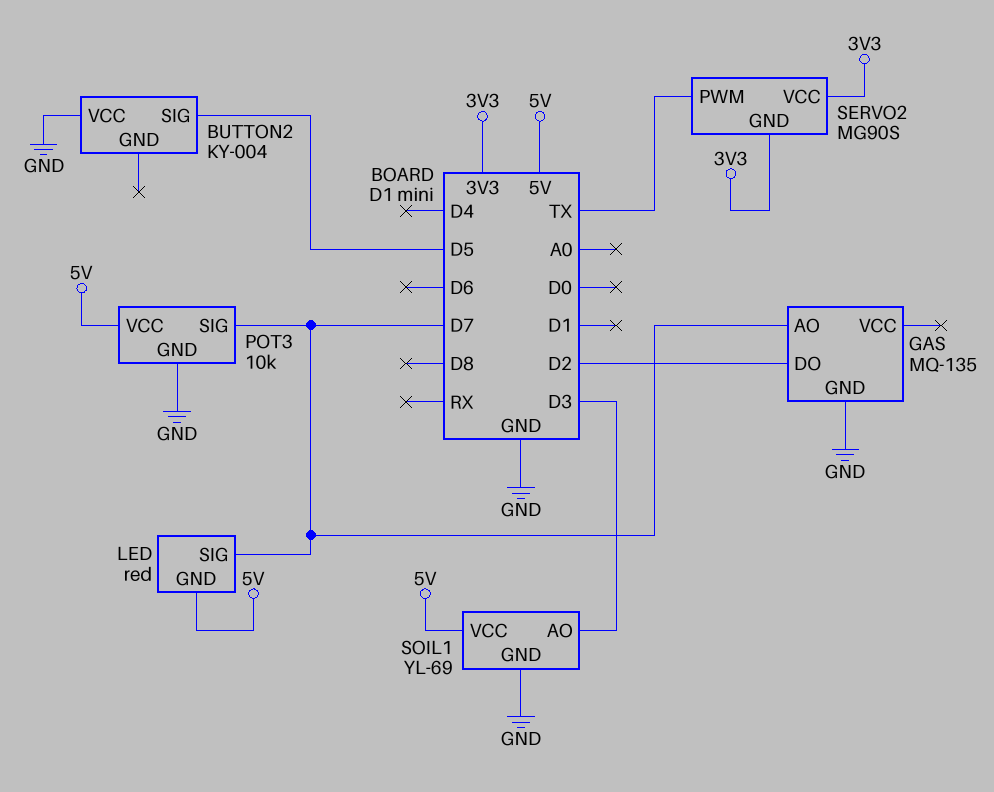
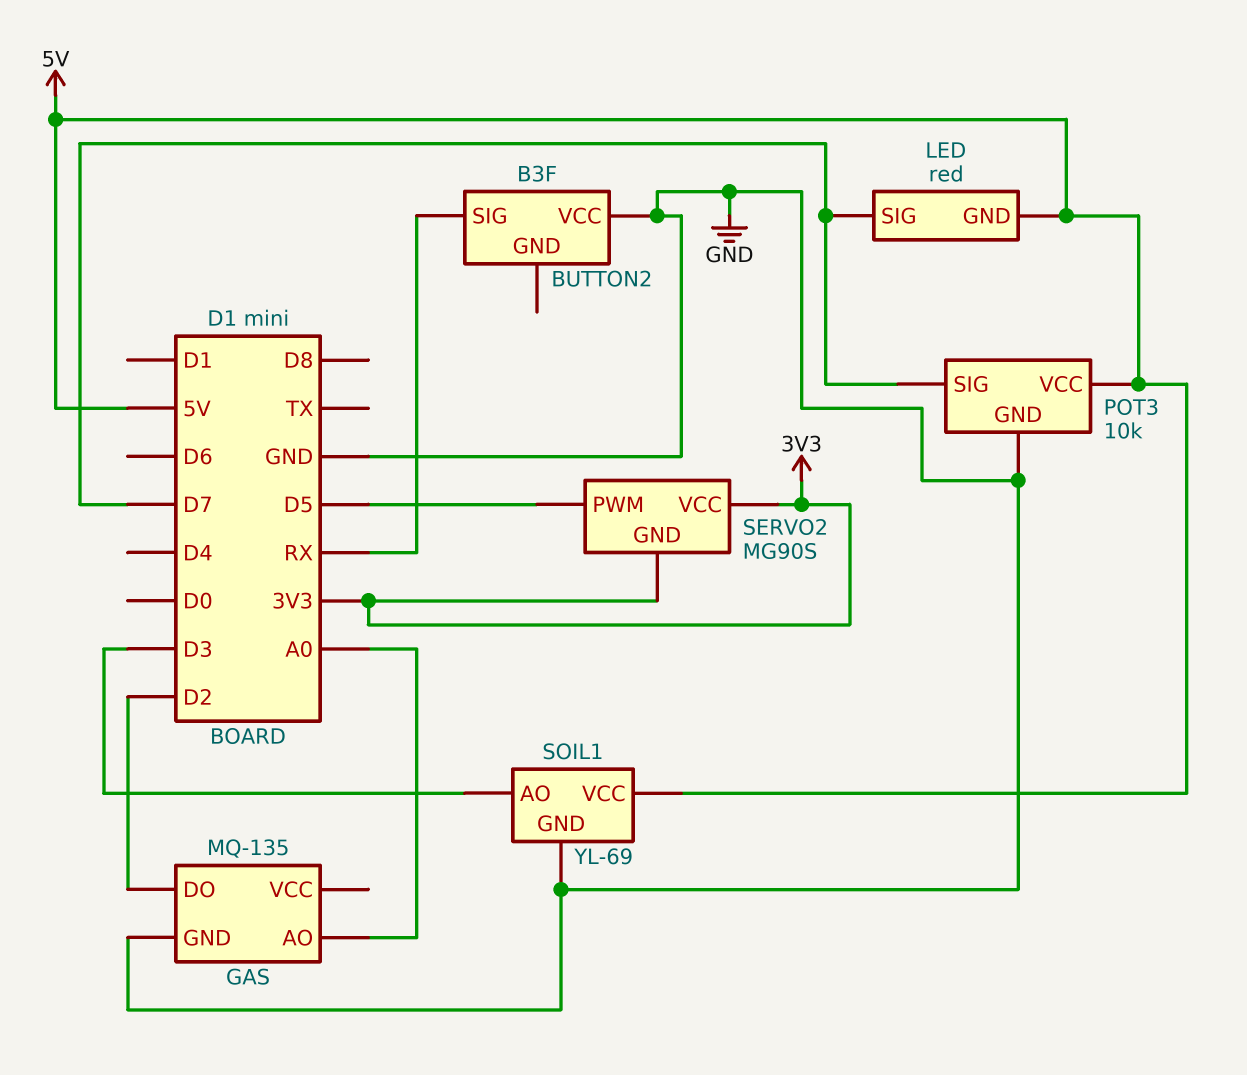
BUTTON2: KY-004 -> B3F
BUTTON2 pin SIG: D5 -> RX
GAS pin AO: D7 -> A0
SERVO2 pin PWM: TX -> D5

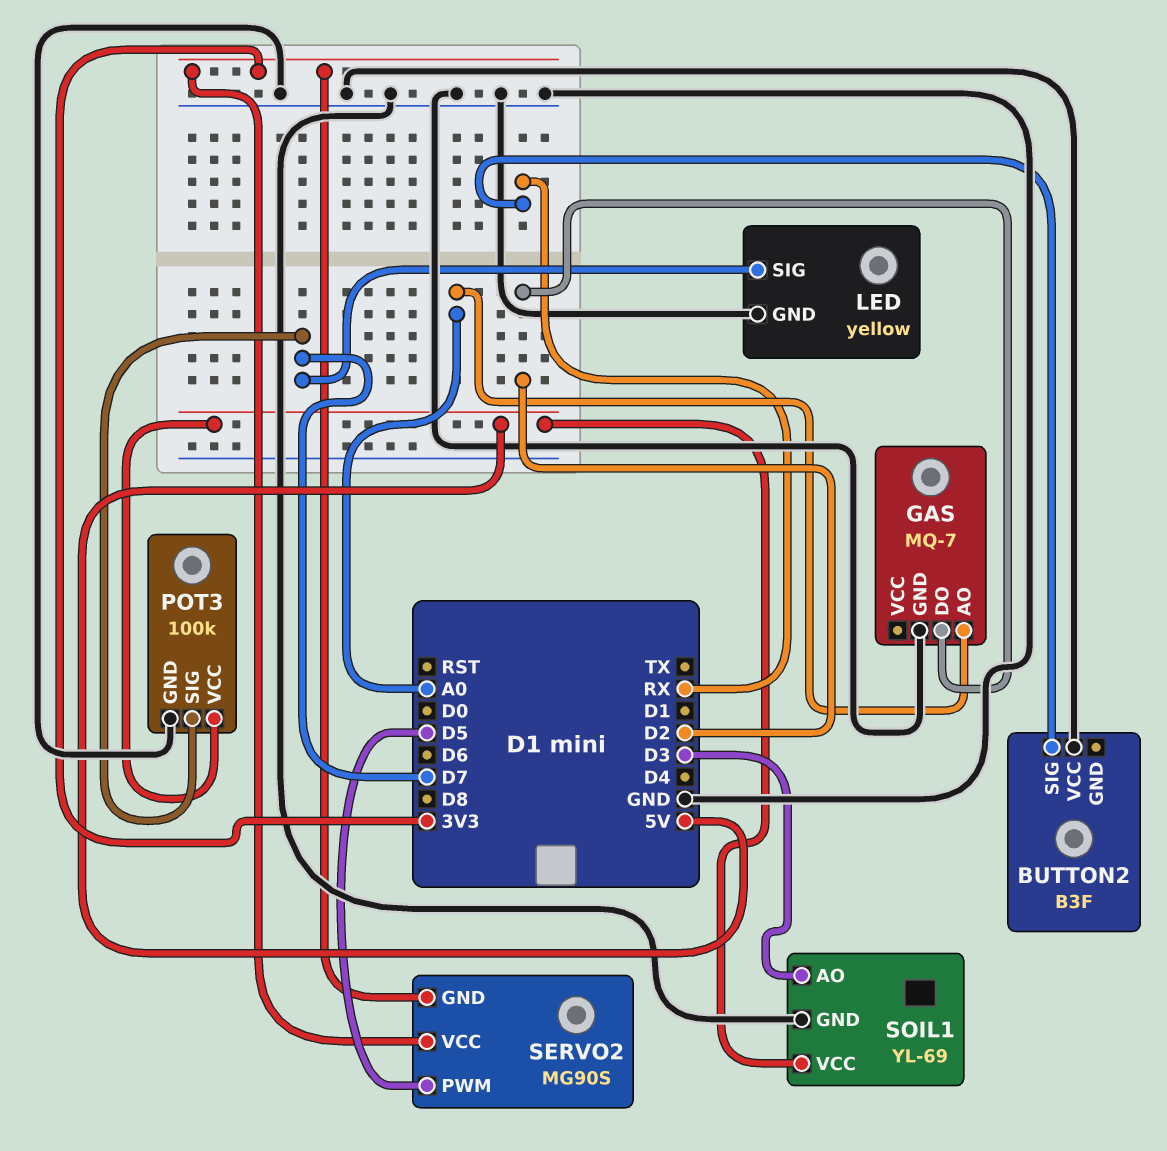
GAS: MQ-135 -> MQ-7
LED: red -> yellow
LED pin GND: 5V -> GND
POT3: 10k -> 100k

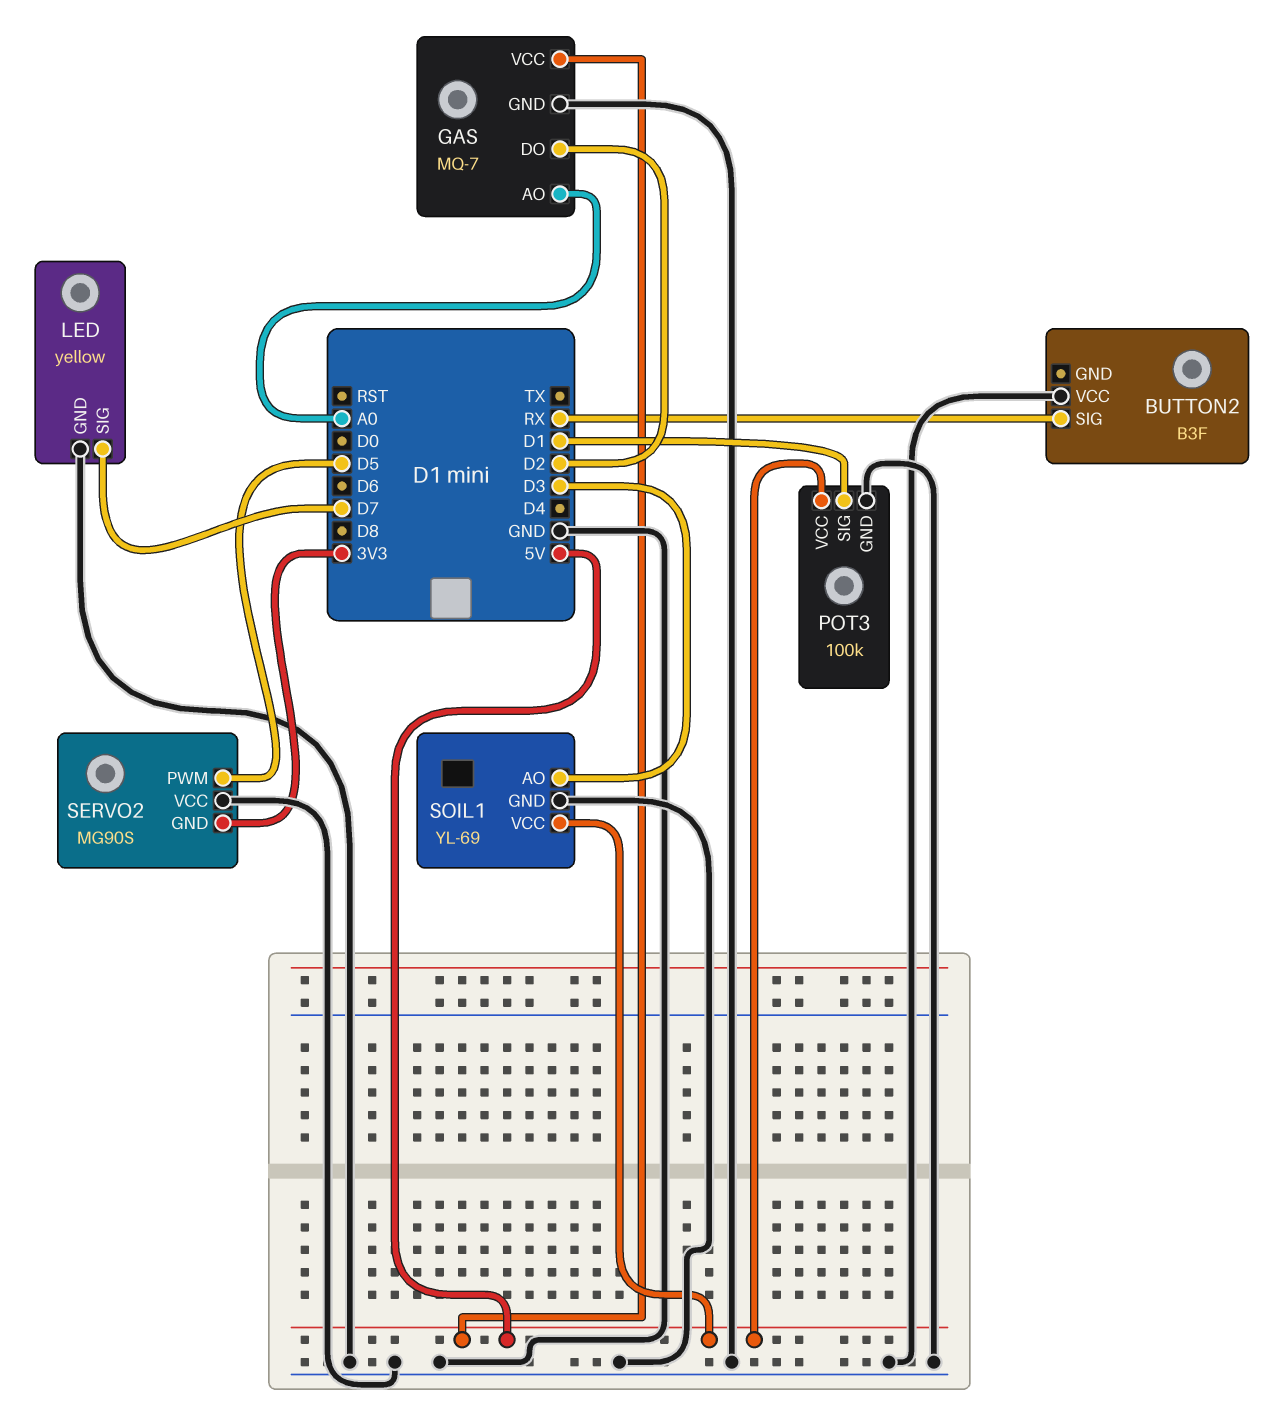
GAS pin VCC: none -> 5V
POT3 pin SIG: D7 -> D1
SERVO2 pin VCC: 3V3 -> GND

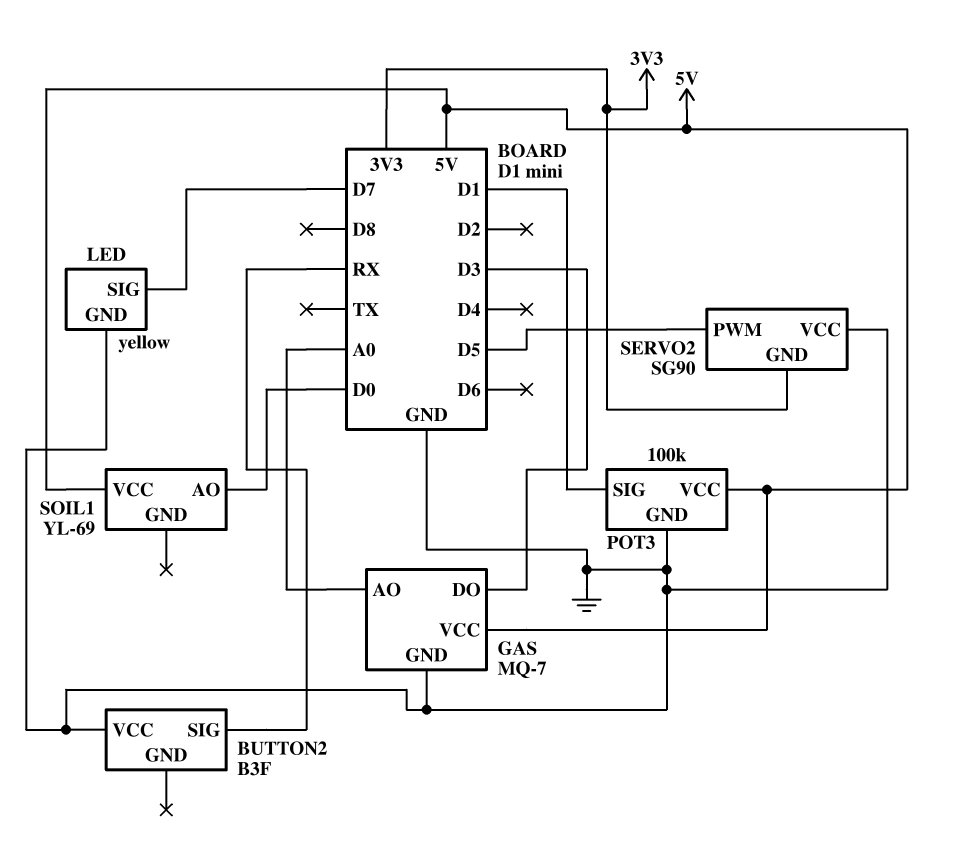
GAS pin DO: D2 -> D3
SERVO2: MG90S -> SG90
SOIL1 pin AO: D3 -> D0
SOIL1 pin GND: GND -> none

